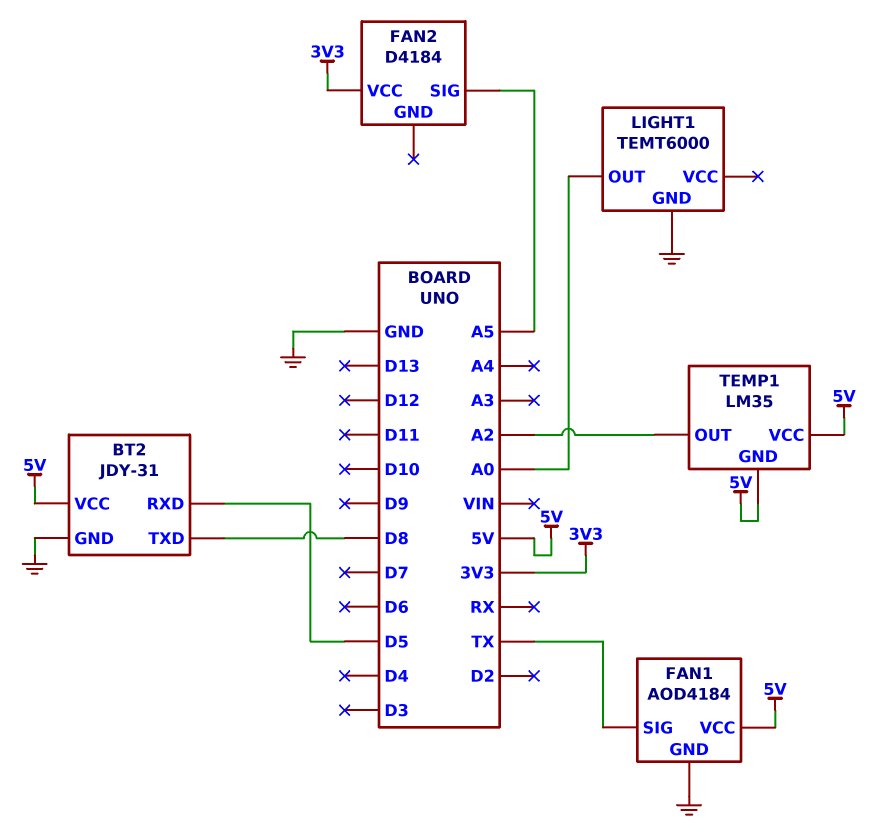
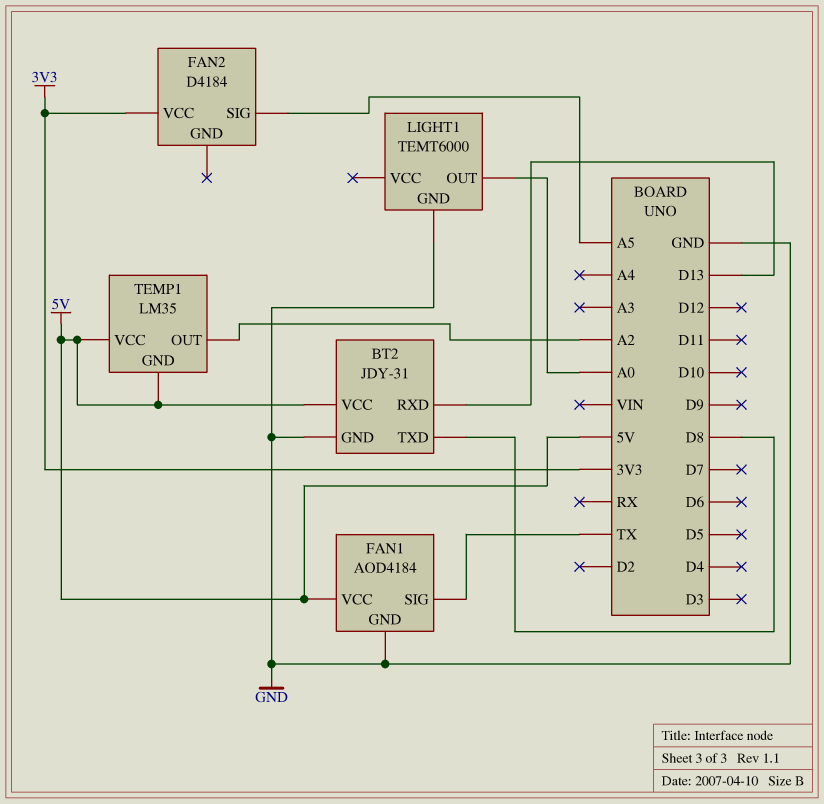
BT2 pin RXD: D5 -> D13

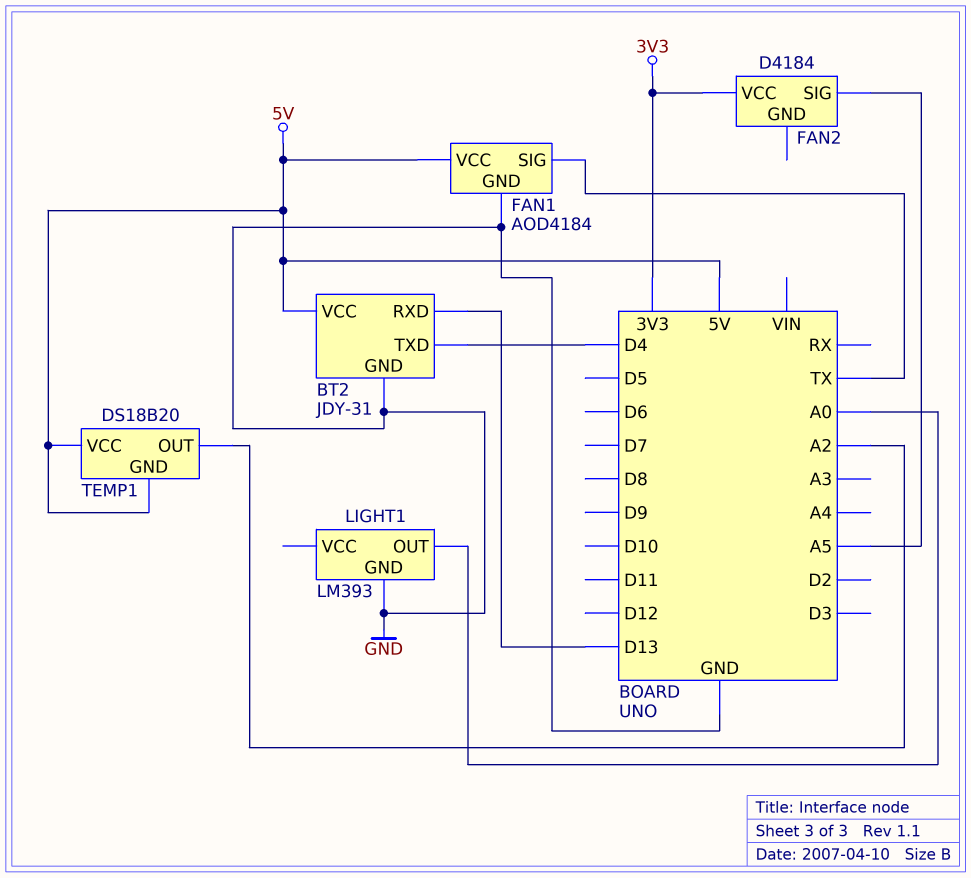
BT2 pin TXD: D8 -> D4
LIGHT1: TEMT6000 -> LM393
TEMP1: LM35 -> DS18B20

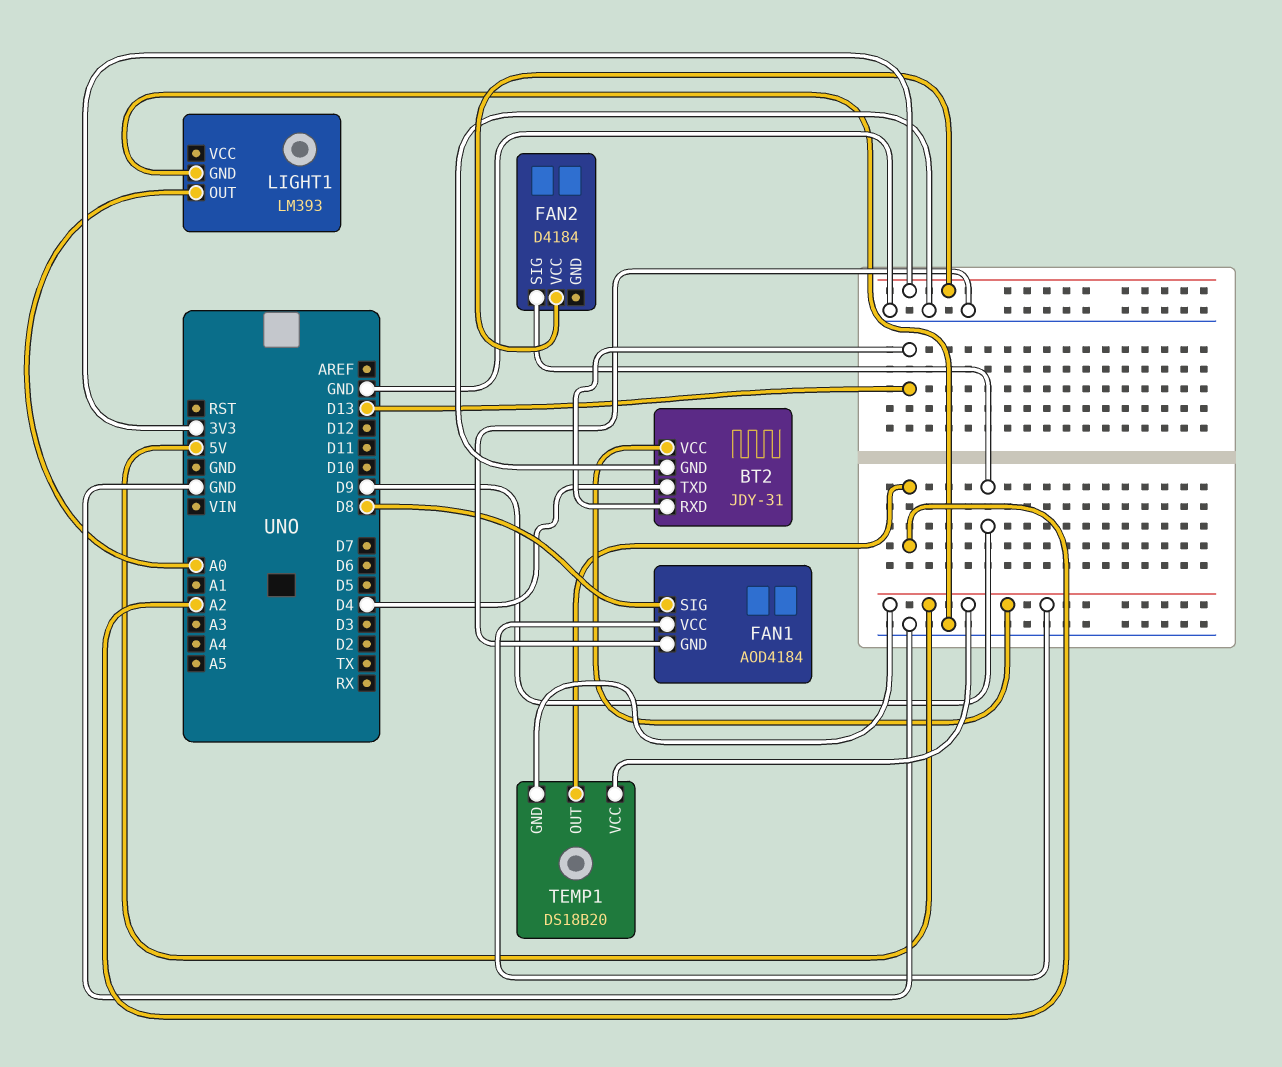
FAN1 pin SIG: TX -> D8
FAN2 pin SIG: A5 -> D9

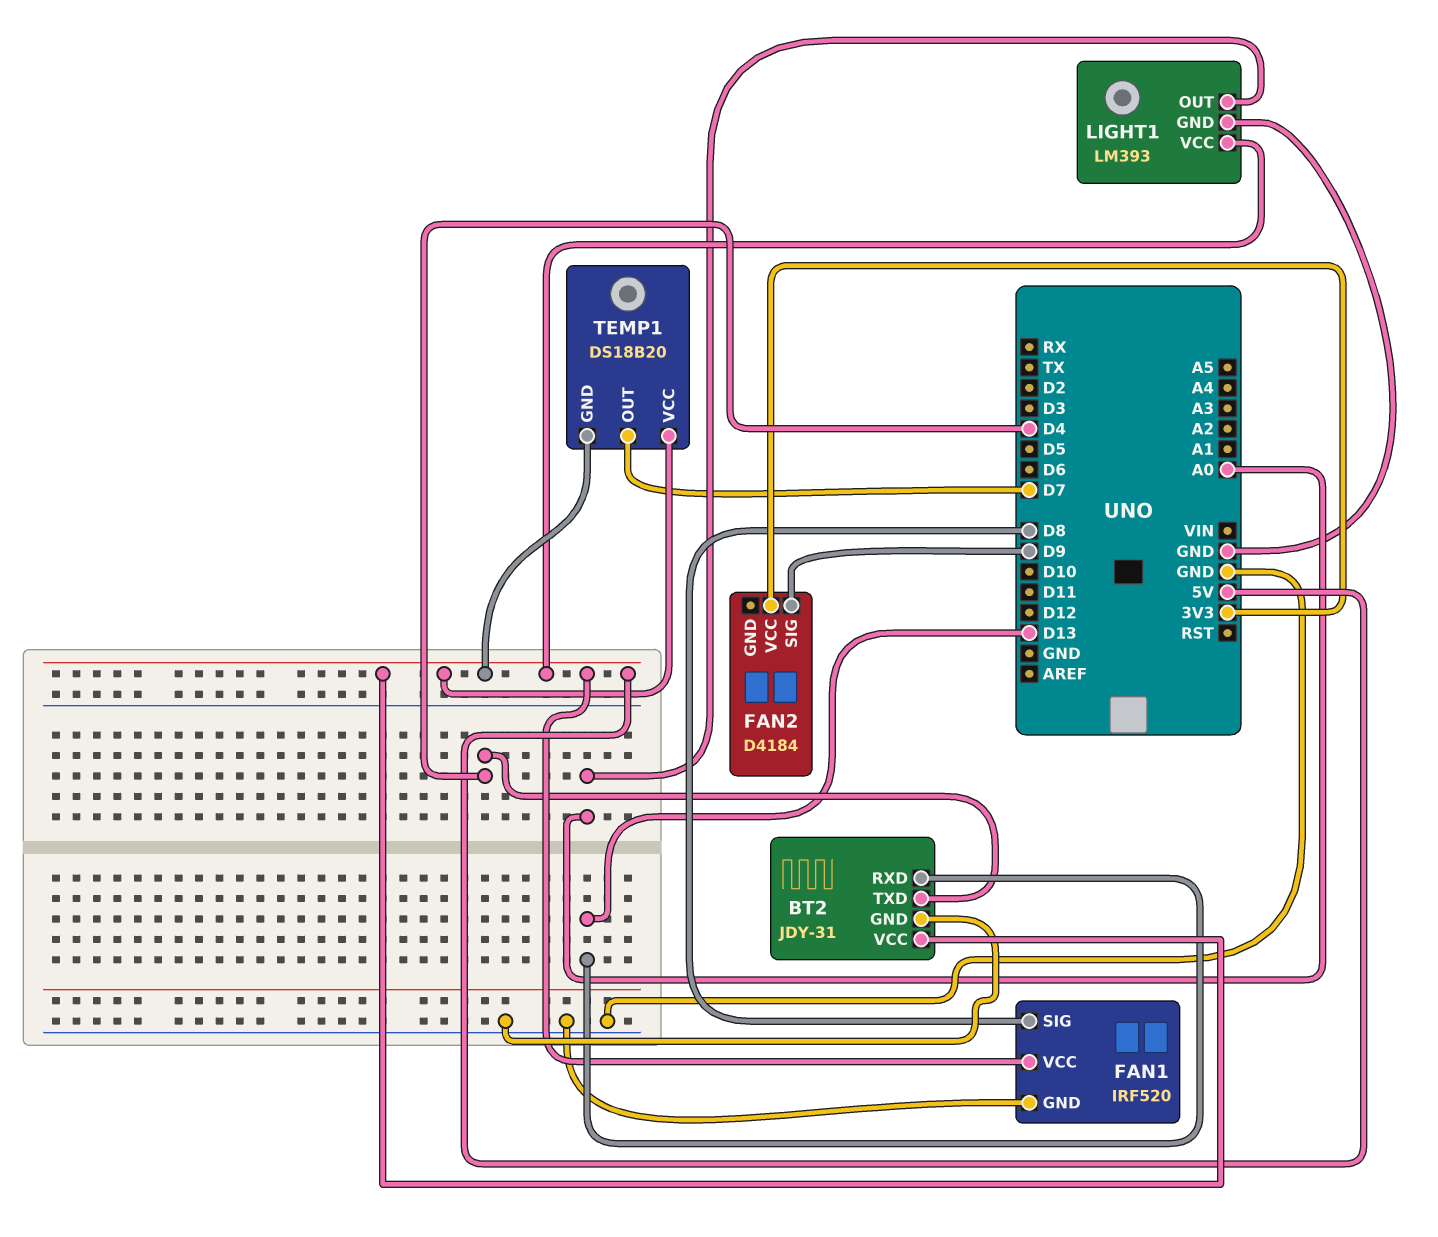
FAN1: AOD4184 -> IRF520
LIGHT1 pin VCC: none -> 5V
TEMP1 pin OUT: A2 -> D7

